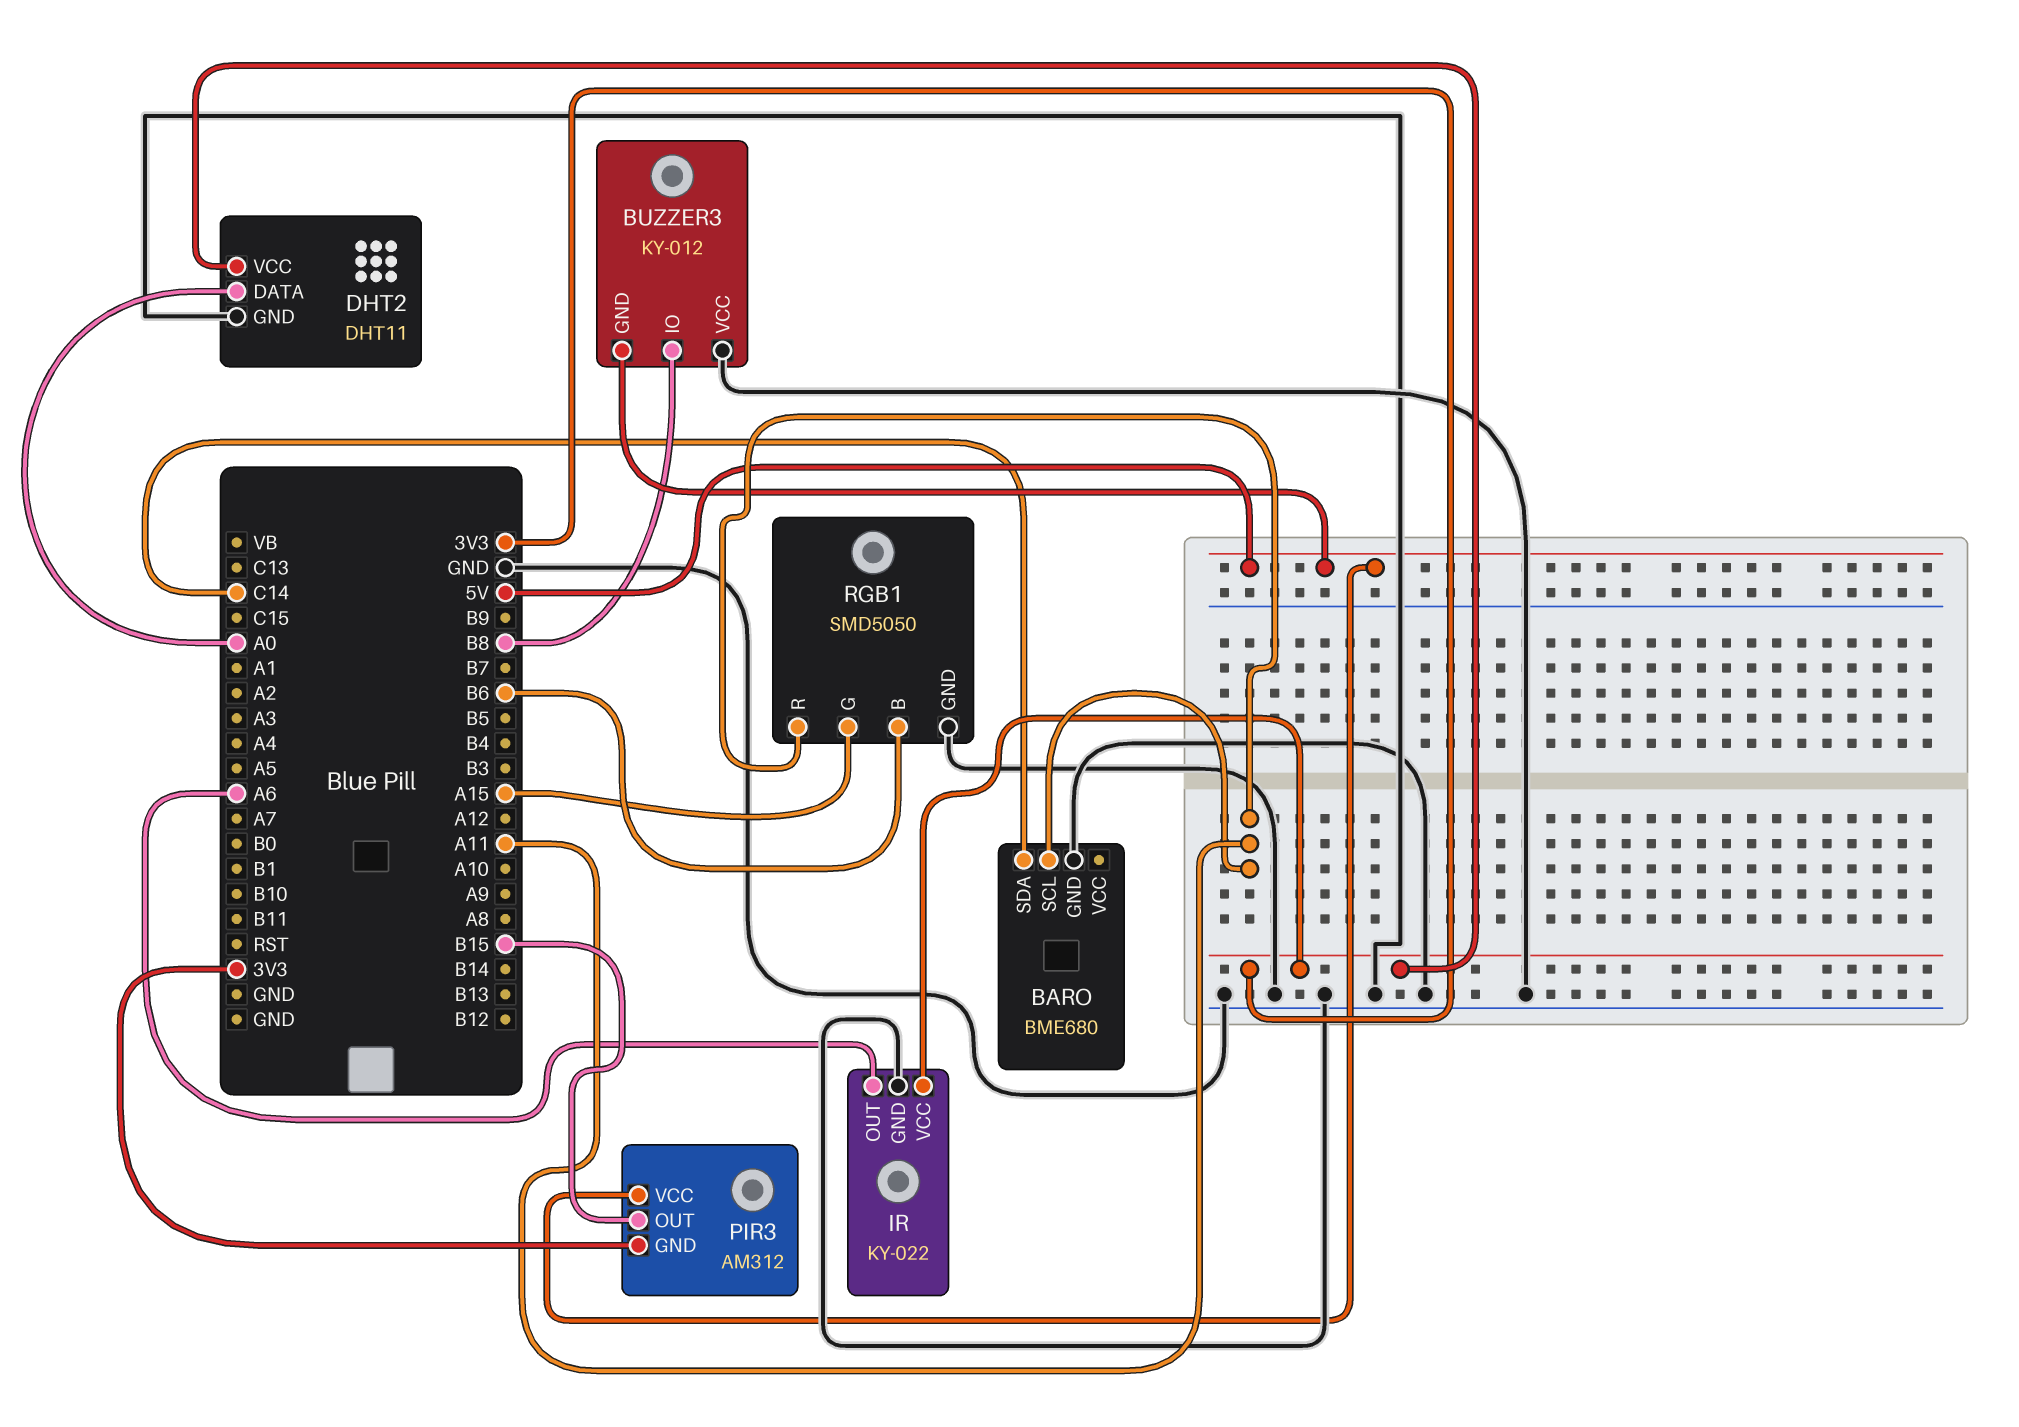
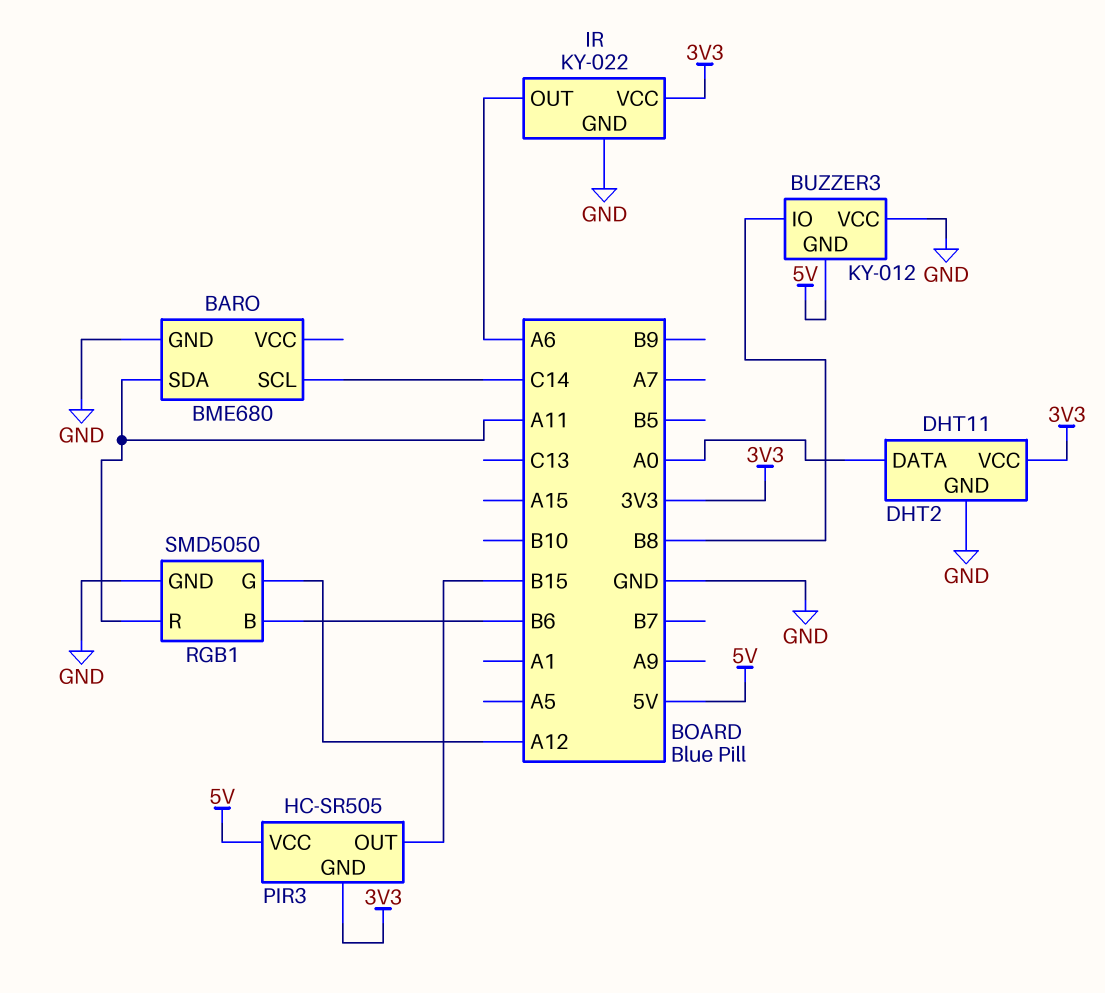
BARO pin SCL: A11 -> C14
BARO pin SDA: C14 -> A11
PIR3: AM312 -> HC-SR505
RGB1 pin G: A15 -> A12

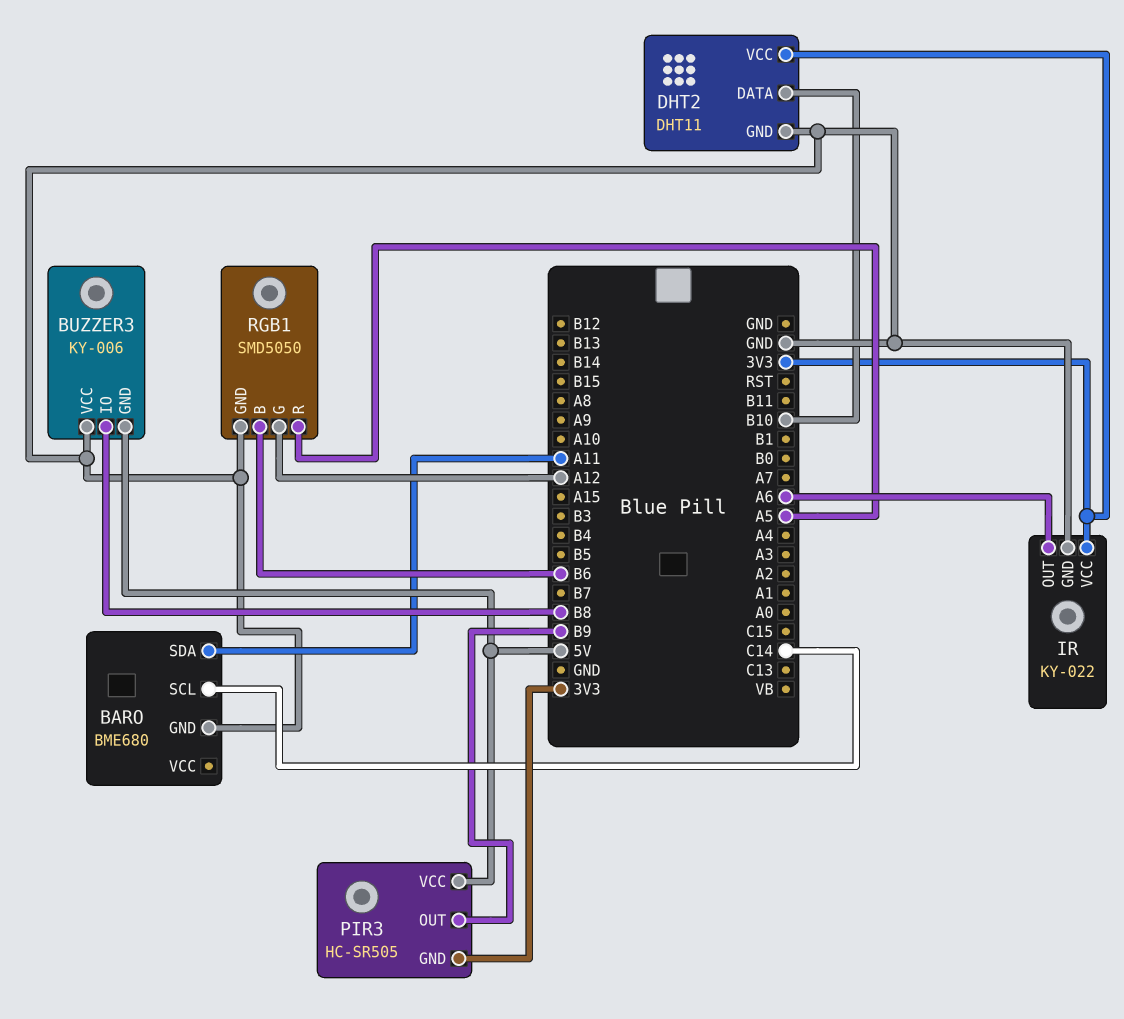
BUZZER3: KY-012 -> KY-006
DHT2 pin DATA: A0 -> B10
PIR3 pin OUT: B15 -> B9
RGB1 pin R: A11 -> A5

